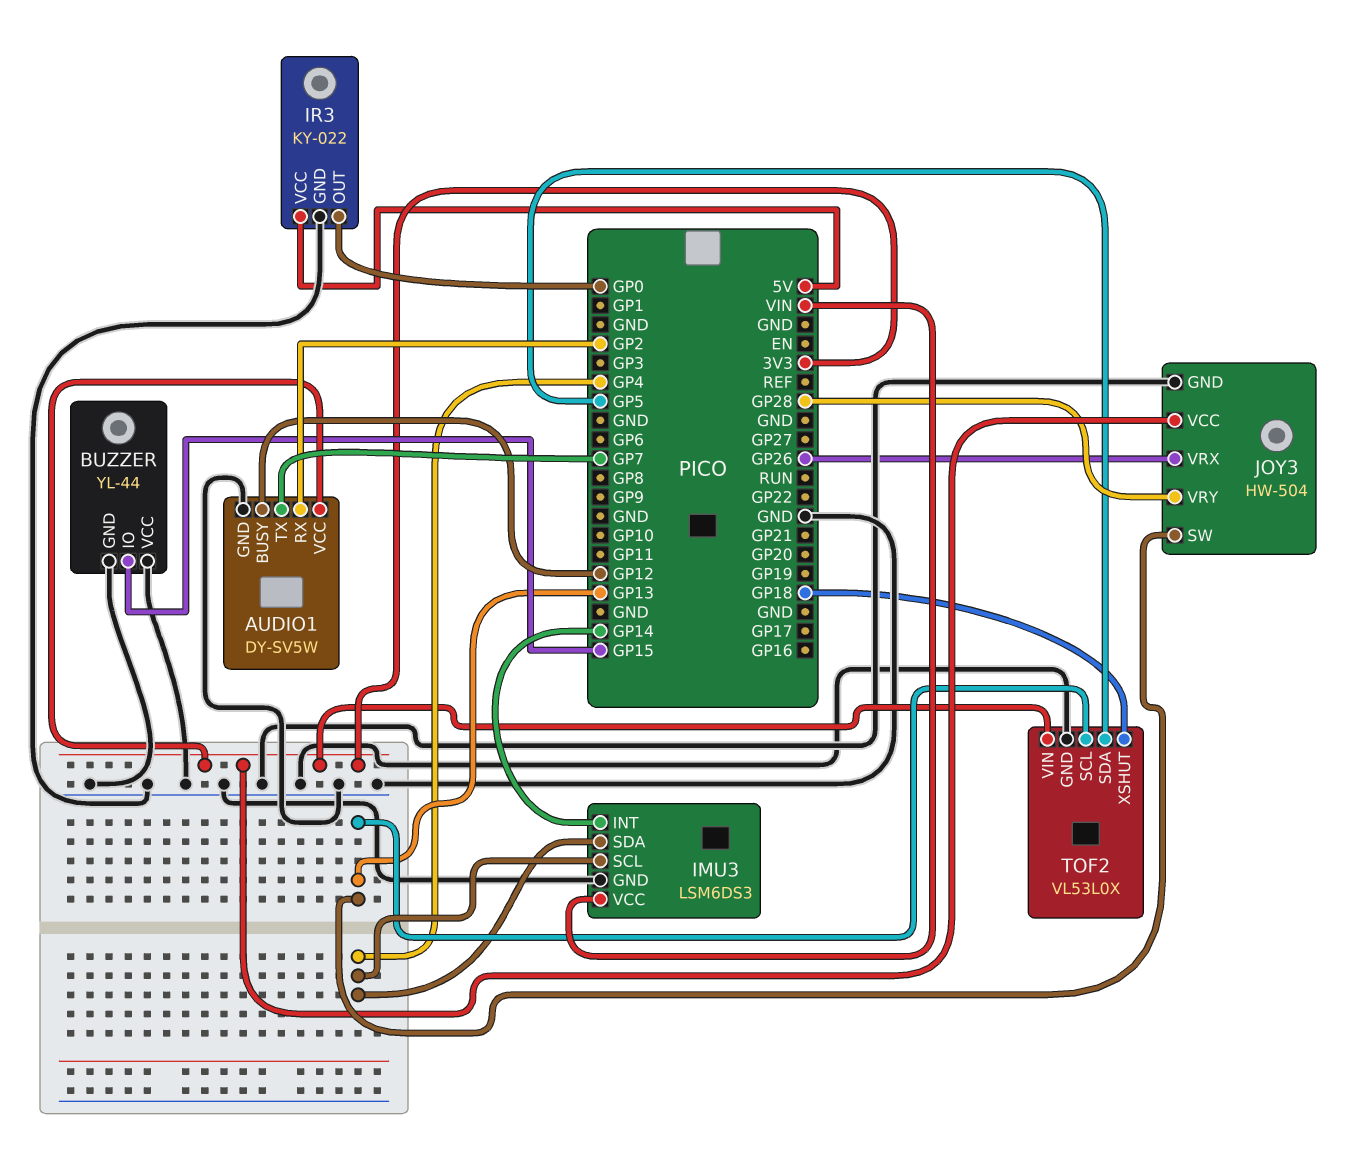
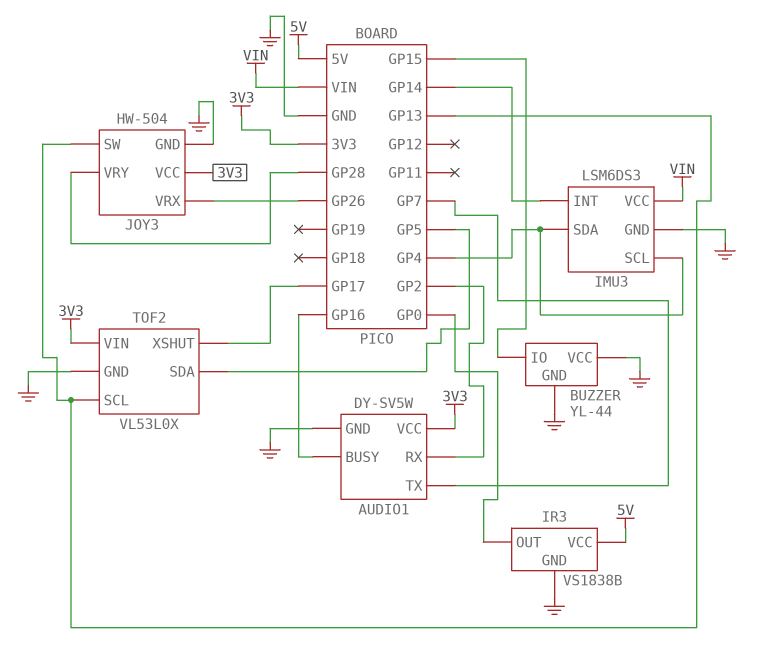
AUDIO1 pin BUSY: GP12 -> GP16
IR3: KY-022 -> VS1838B
TOF2 pin XSHUT: GP18 -> GP17

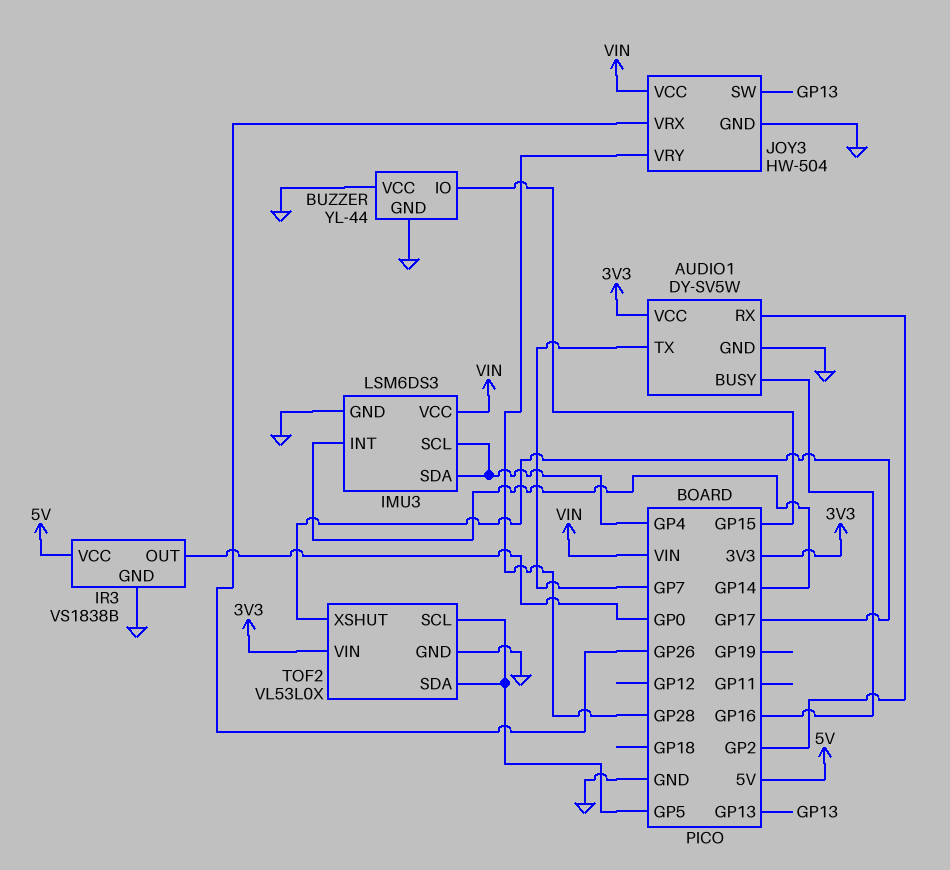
JOY3 pin VCC: 3V3 -> VIN
TOF2 pin SCL: GP13 -> GP5

